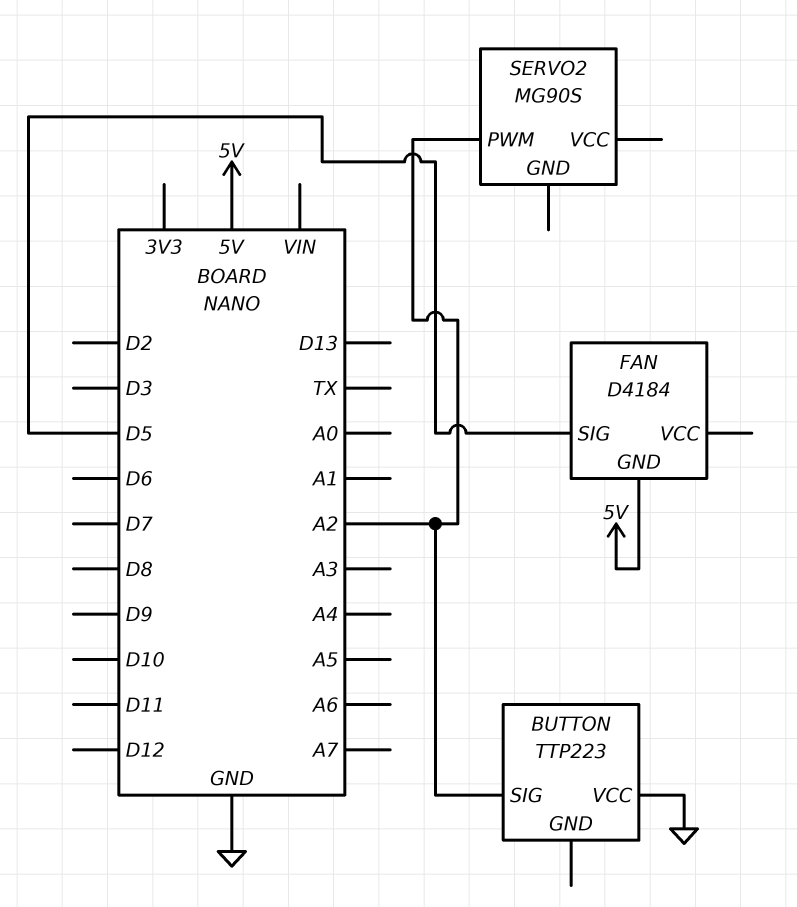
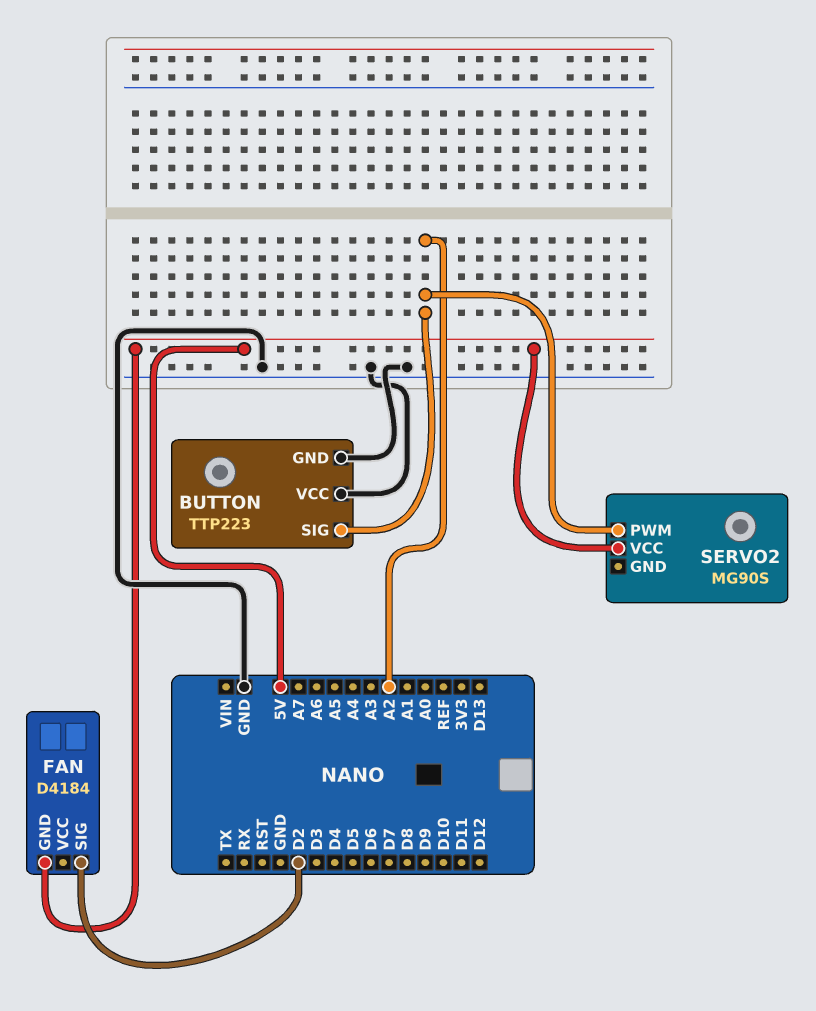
BUTTON pin GND: none -> GND
FAN pin SIG: D5 -> D2
SERVO2 pin VCC: none -> 5V

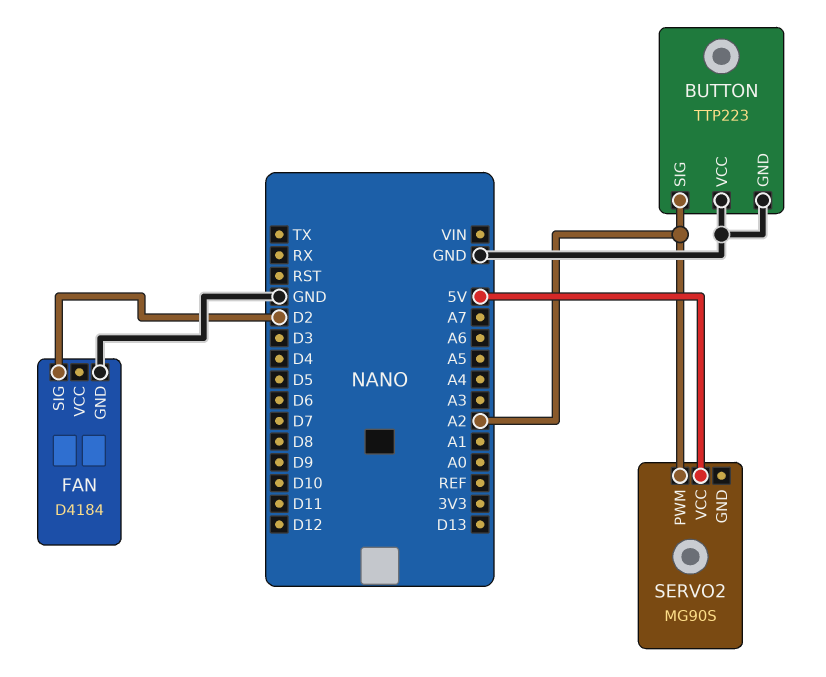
FAN pin GND: 5V -> GND

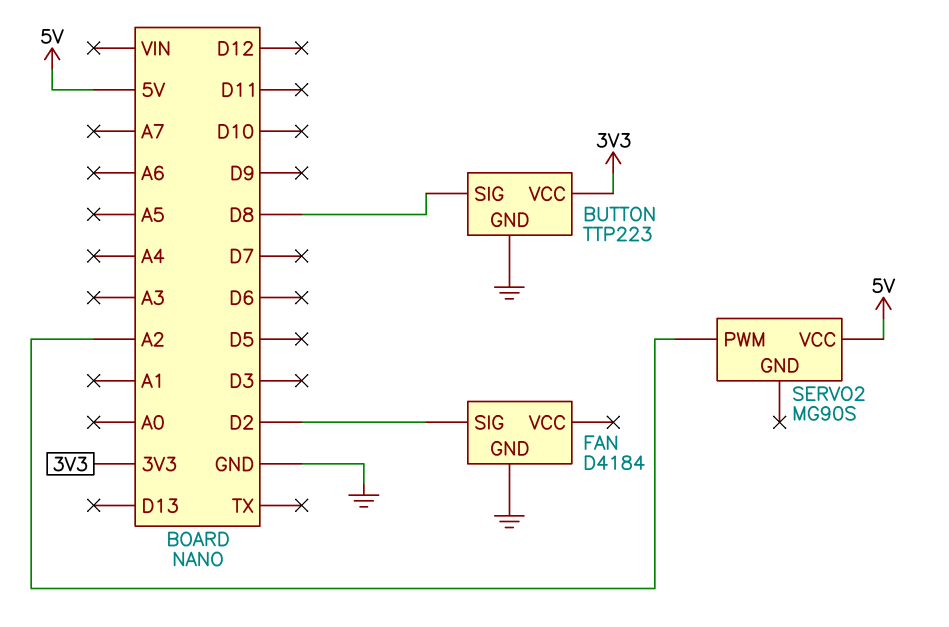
BUTTON pin SIG: A2 -> D8
BUTTON pin VCC: GND -> 3V3

